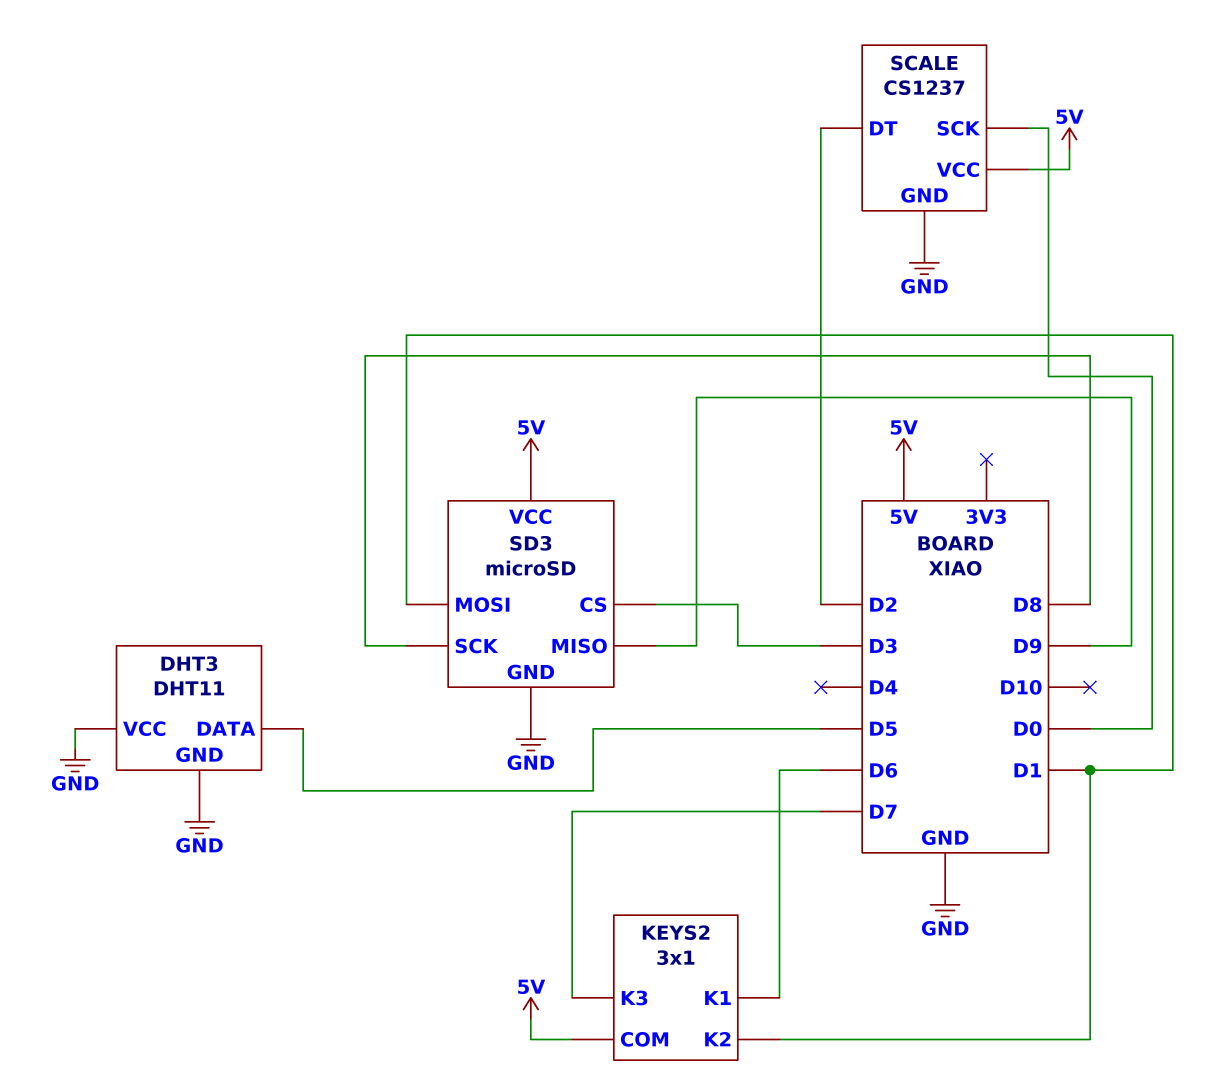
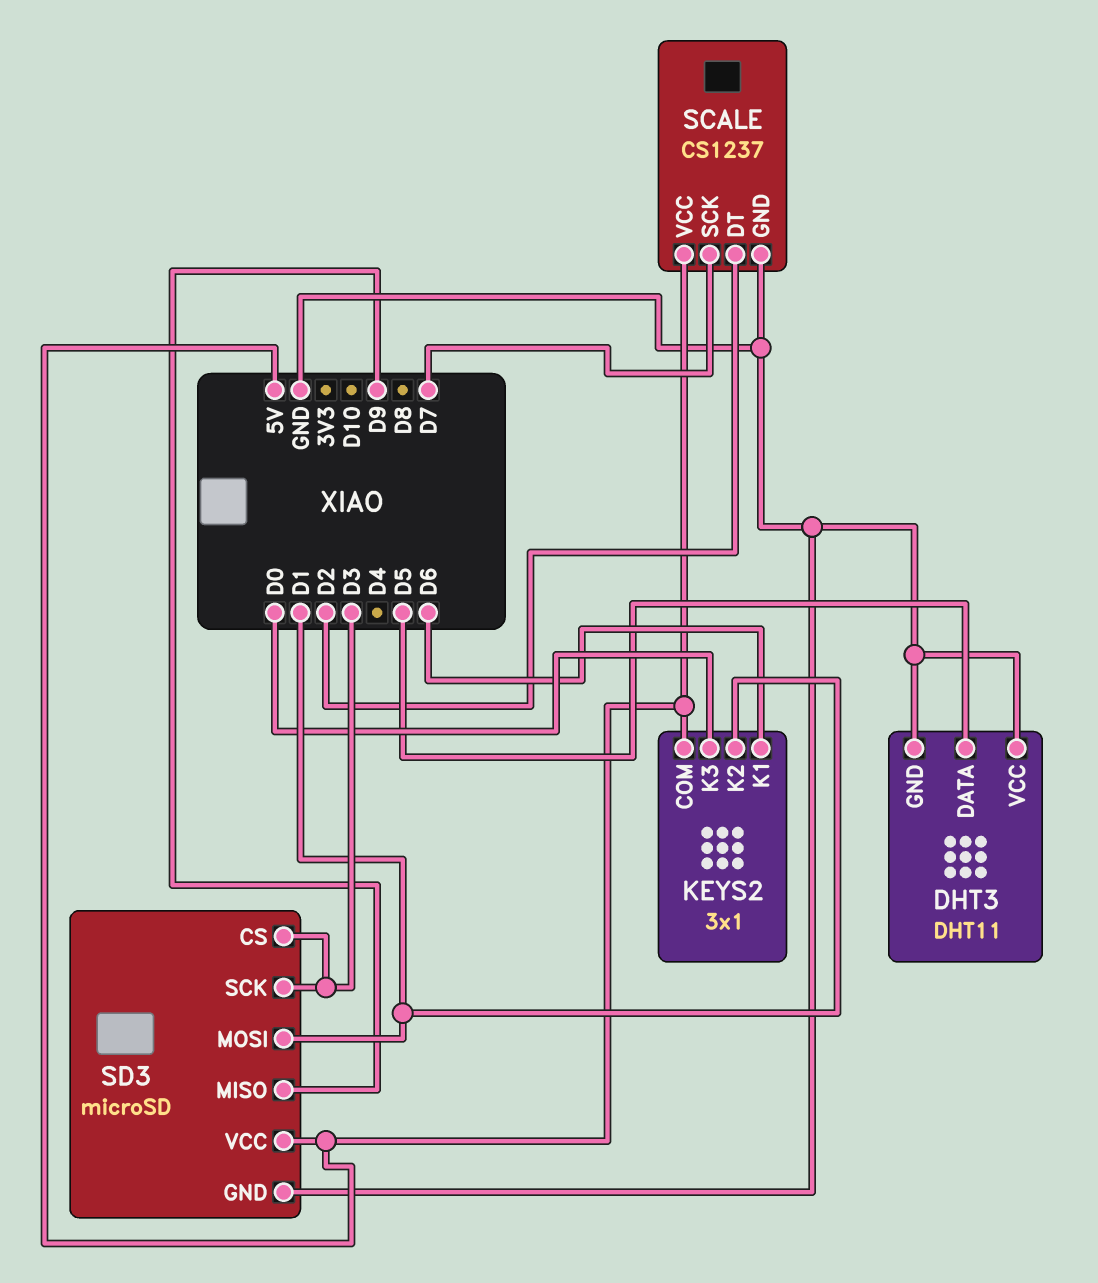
KEYS2 pin K3: D7 -> D0
SCALE pin SCK: D0 -> D7
SD3 pin SCK: D8 -> D3

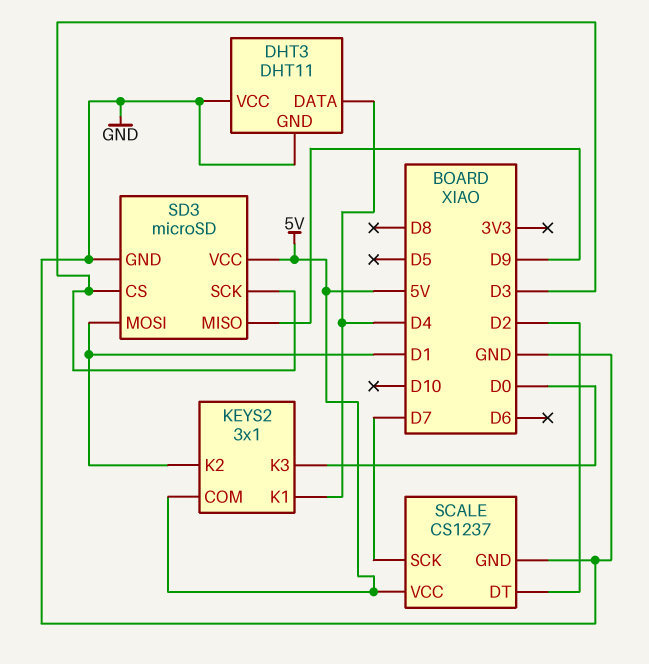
DHT3 pin DATA: D5 -> D4
KEYS2 pin K1: D6 -> D4

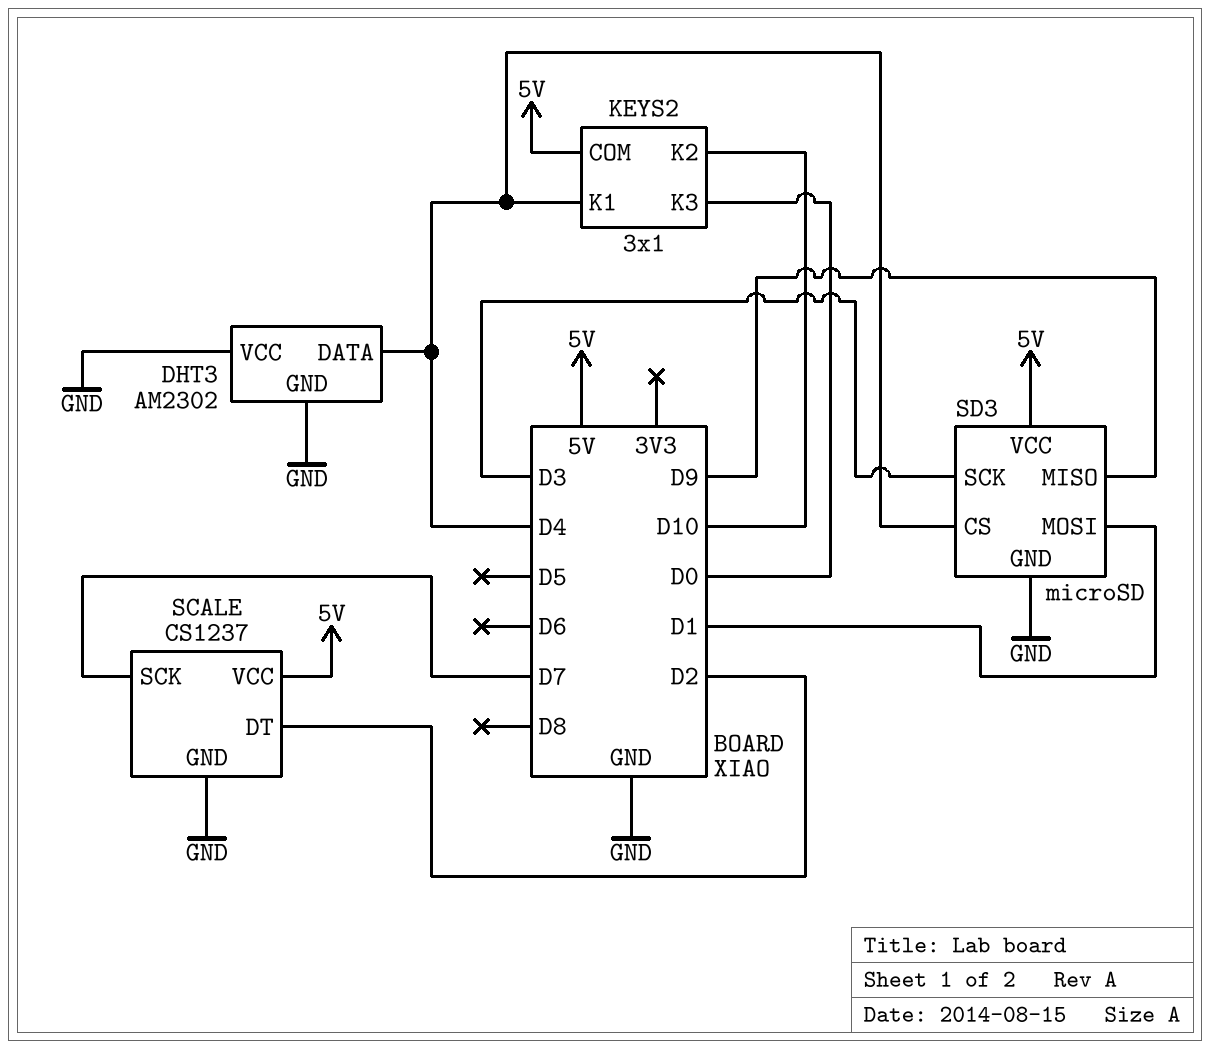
DHT3: DHT11 -> AM2302
KEYS2 pin K2: D1 -> D10
SD3 pin CS: D3 -> D4

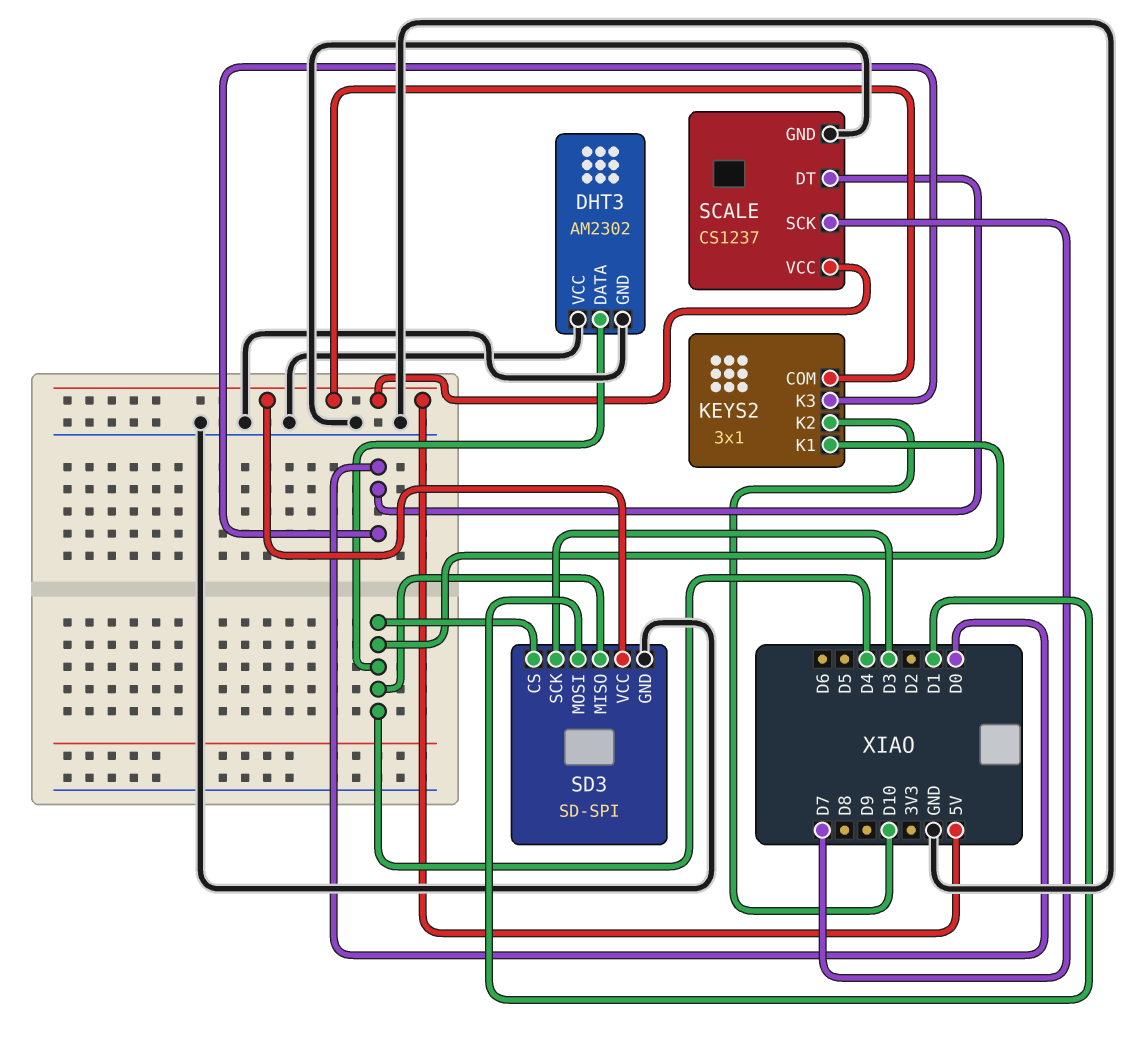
SCALE pin DT: D2 -> D0
SD3: microSD -> SD-SPI
SD3 pin MISO: D9 -> D4

